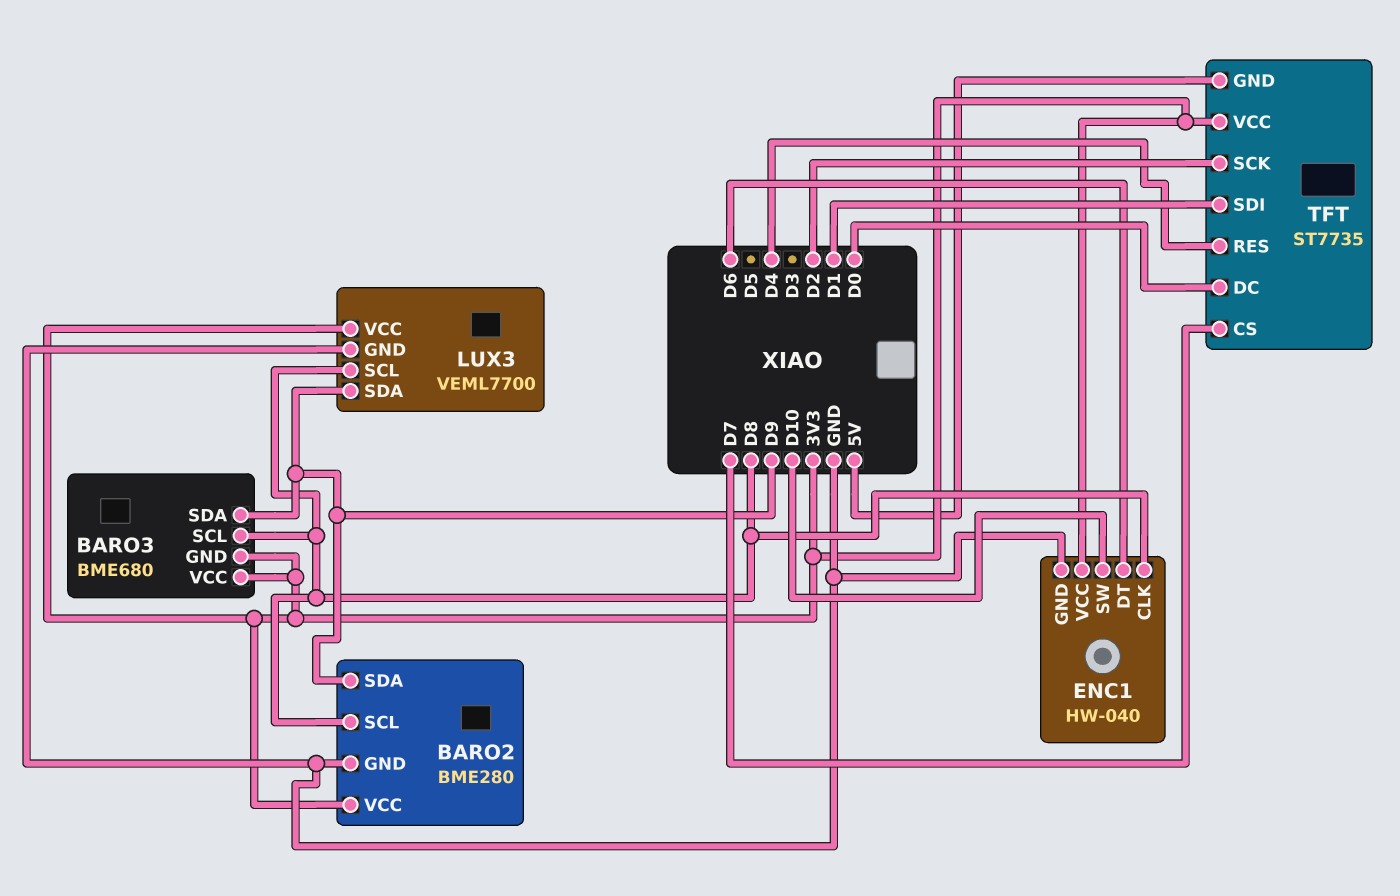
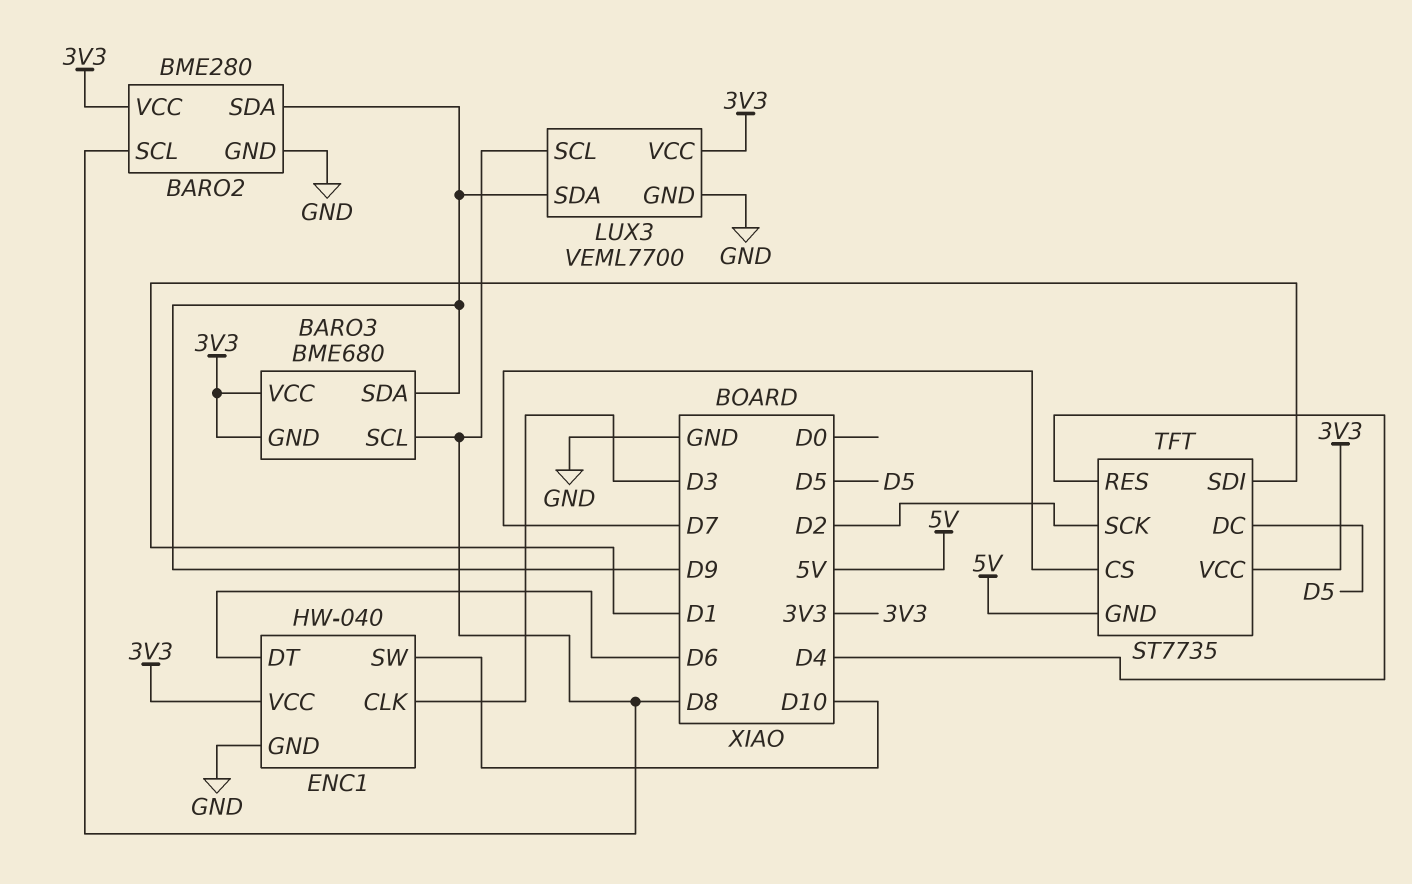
ENC1 pin CLK: D8 -> D3
TFT pin DC: D0 -> D5

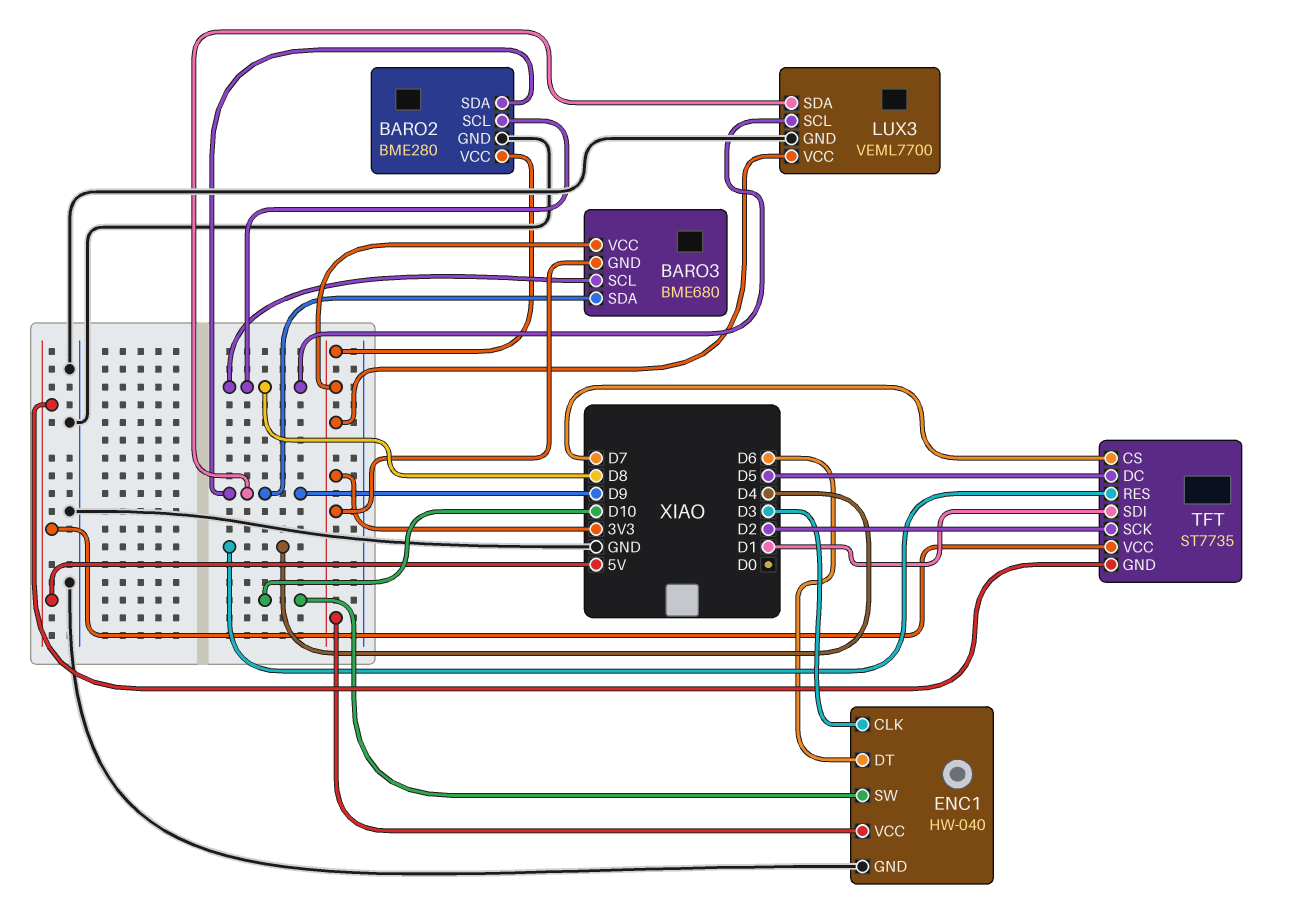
TFT pin VCC: 3V3 -> 5V

